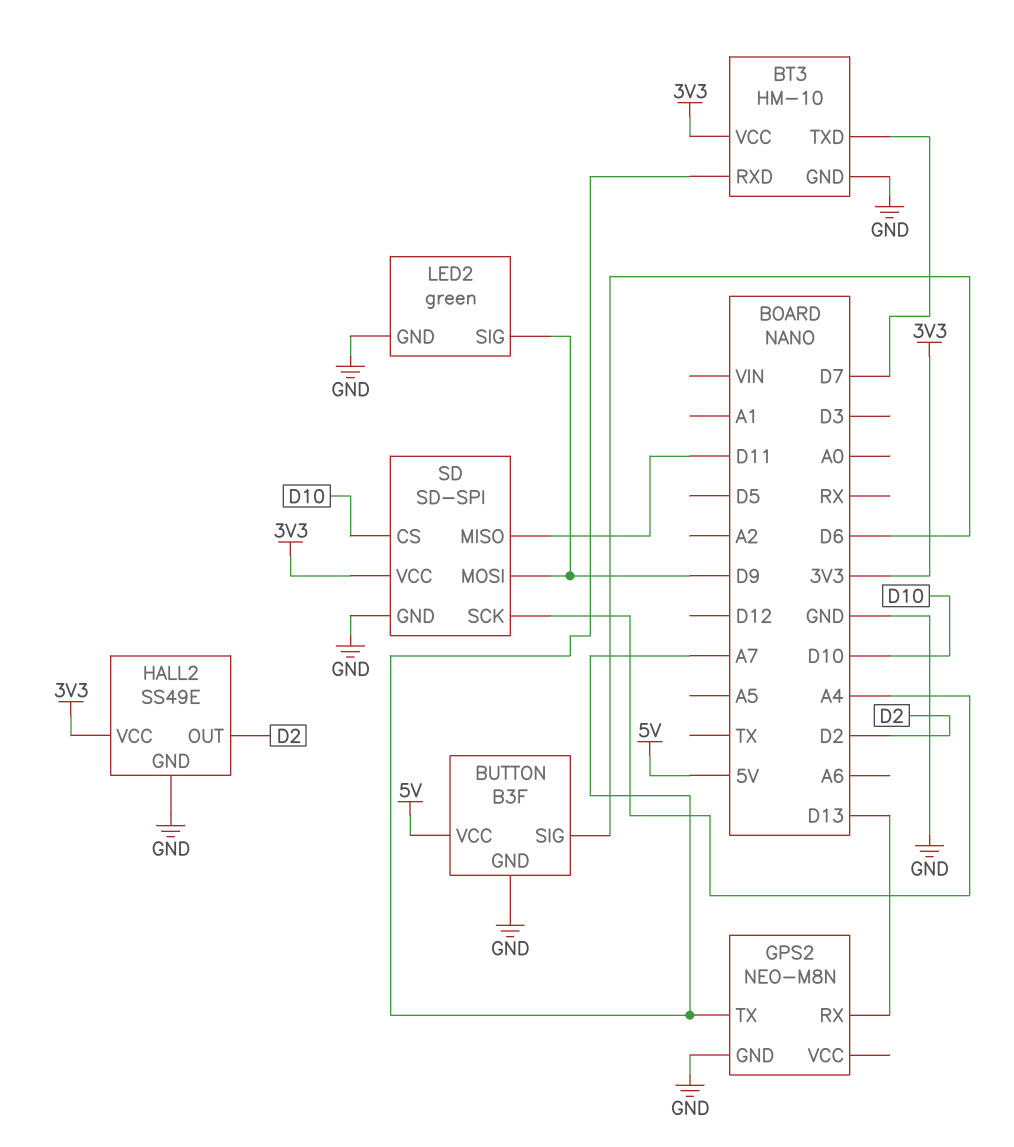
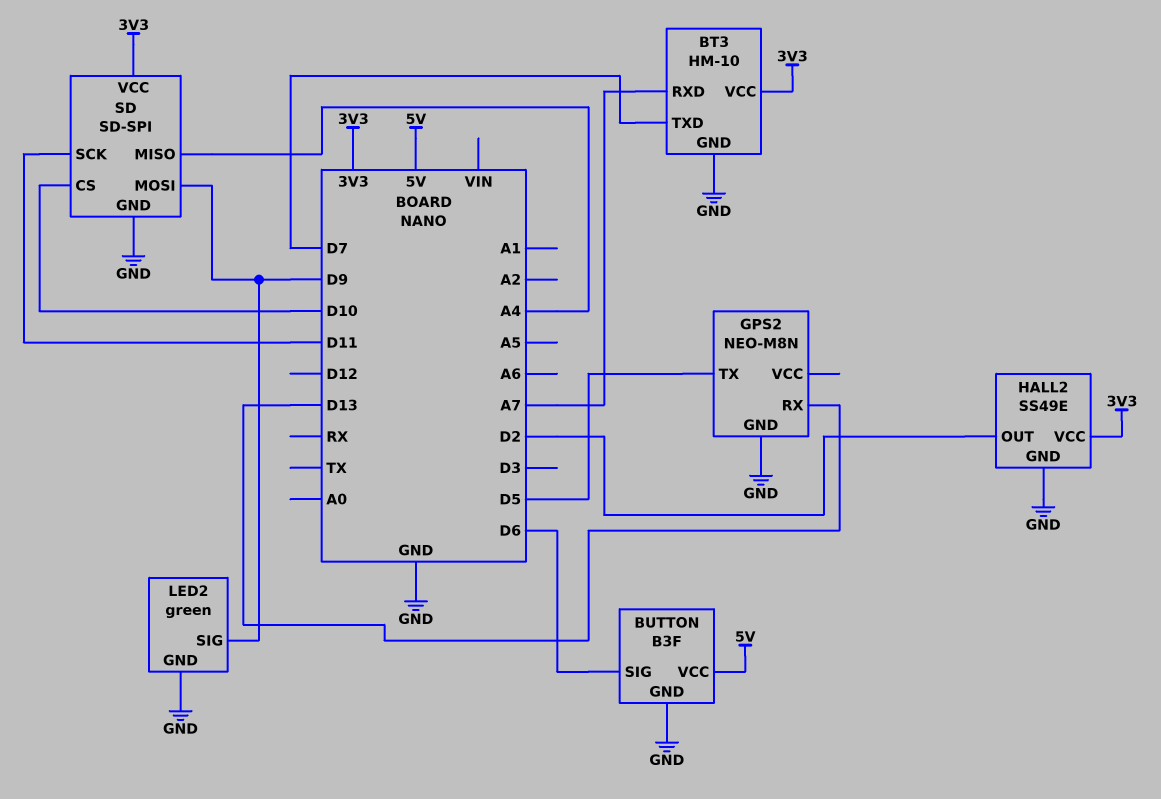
GPS2 pin TX: A7 -> D5
SD pin MISO: D11 -> A4
SD pin SCK: A4 -> D11

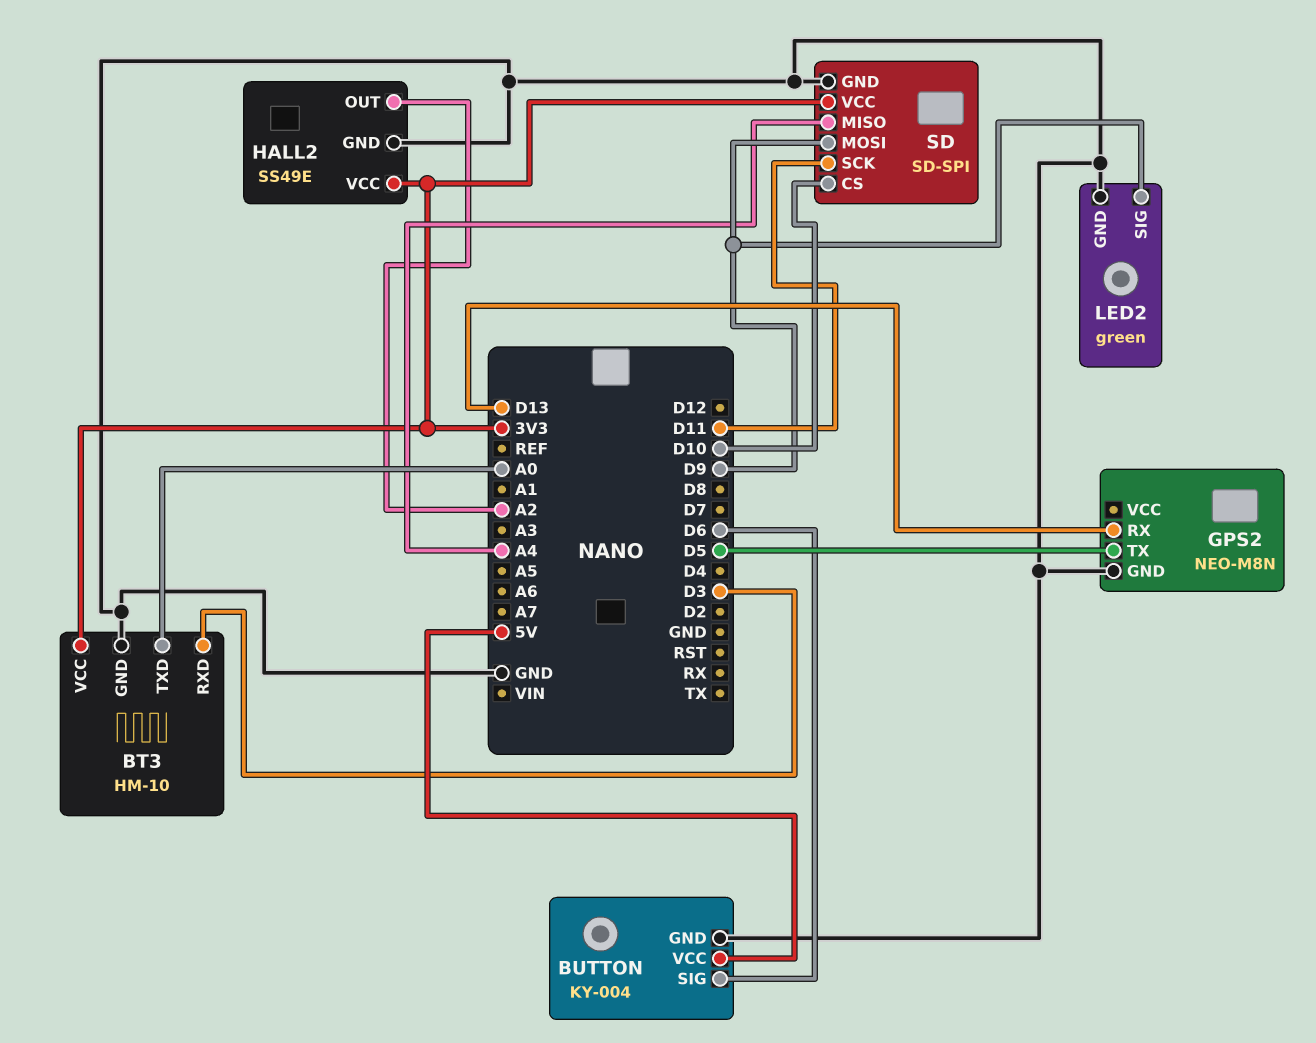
BT3 pin RXD: A7 -> D3
BT3 pin TXD: D7 -> A0
BUTTON: B3F -> KY-004
HALL2 pin OUT: D2 -> A2

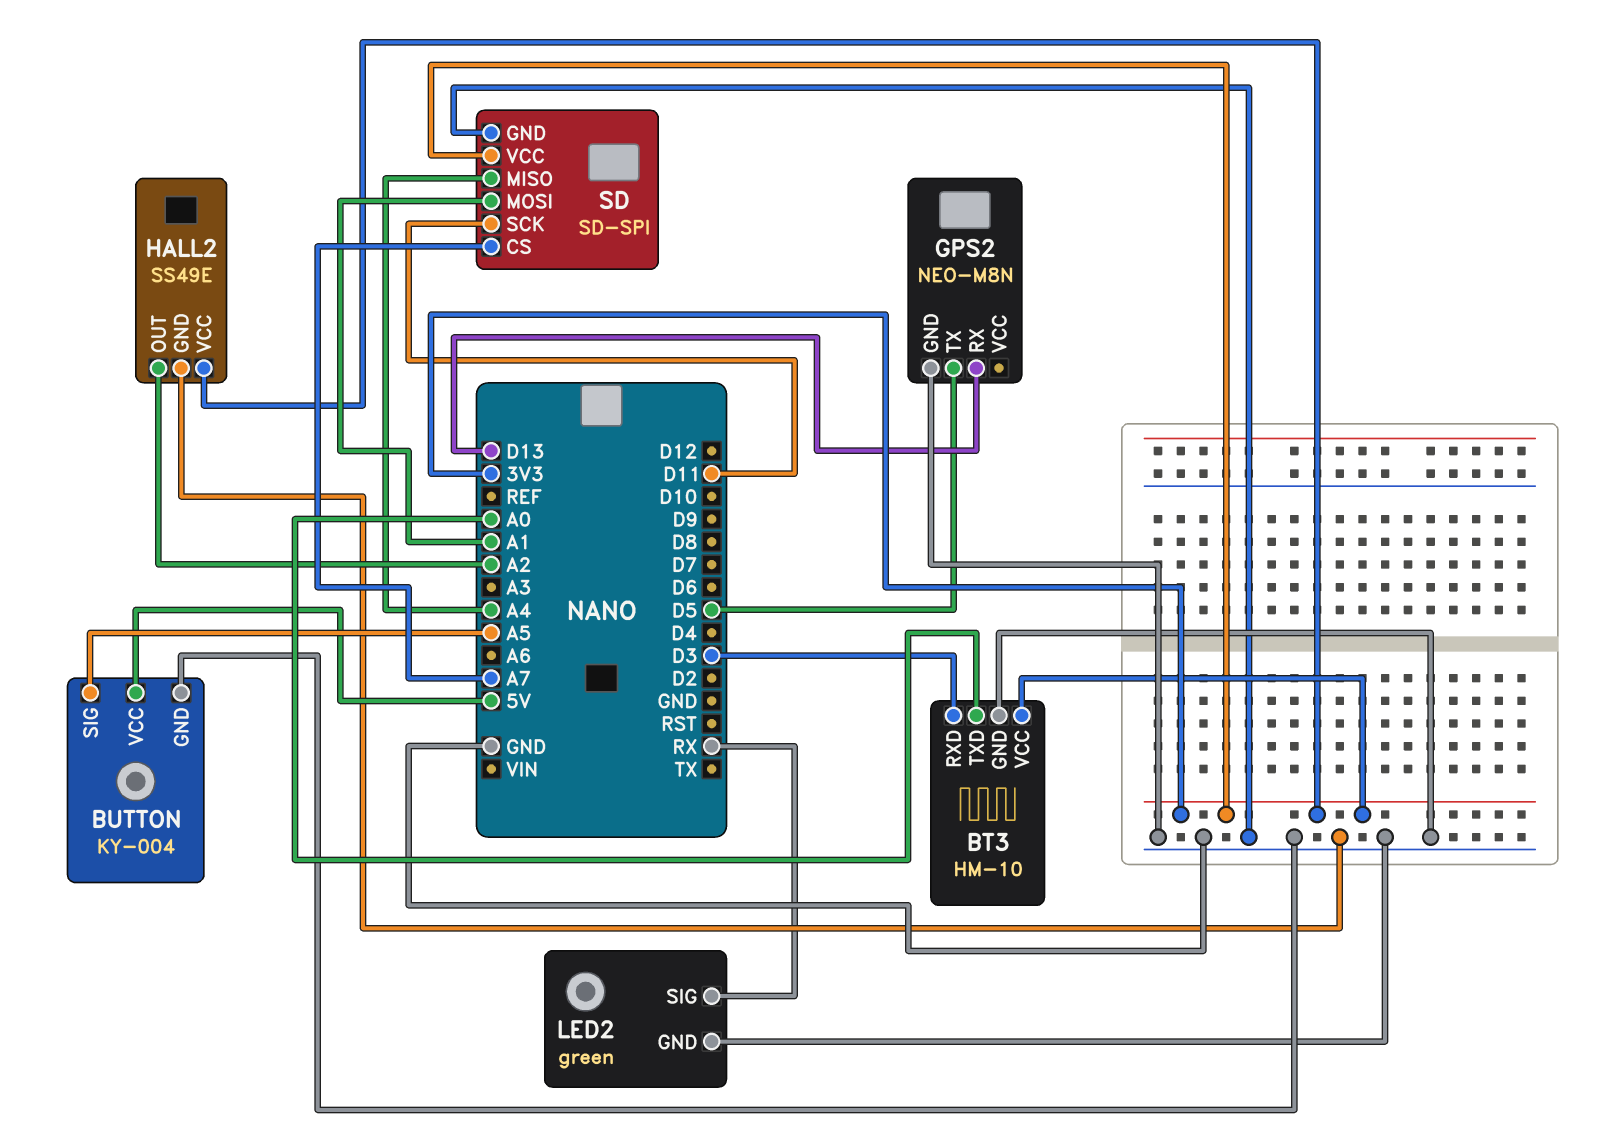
BUTTON pin SIG: D6 -> A5
LED2 pin SIG: D9 -> RX
SD pin CS: D10 -> A7
SD pin MOSI: D9 -> A1

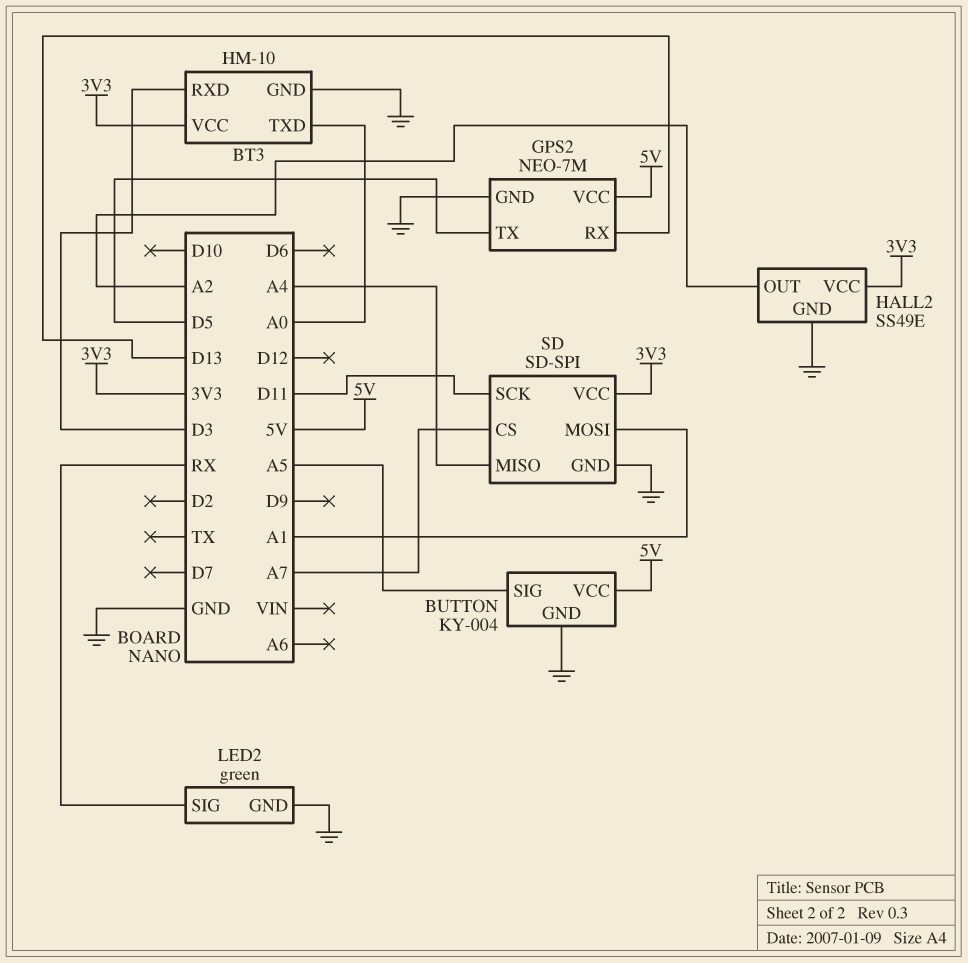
GPS2: NEO-M8N -> NEO-7M
GPS2 pin VCC: none -> 5V

